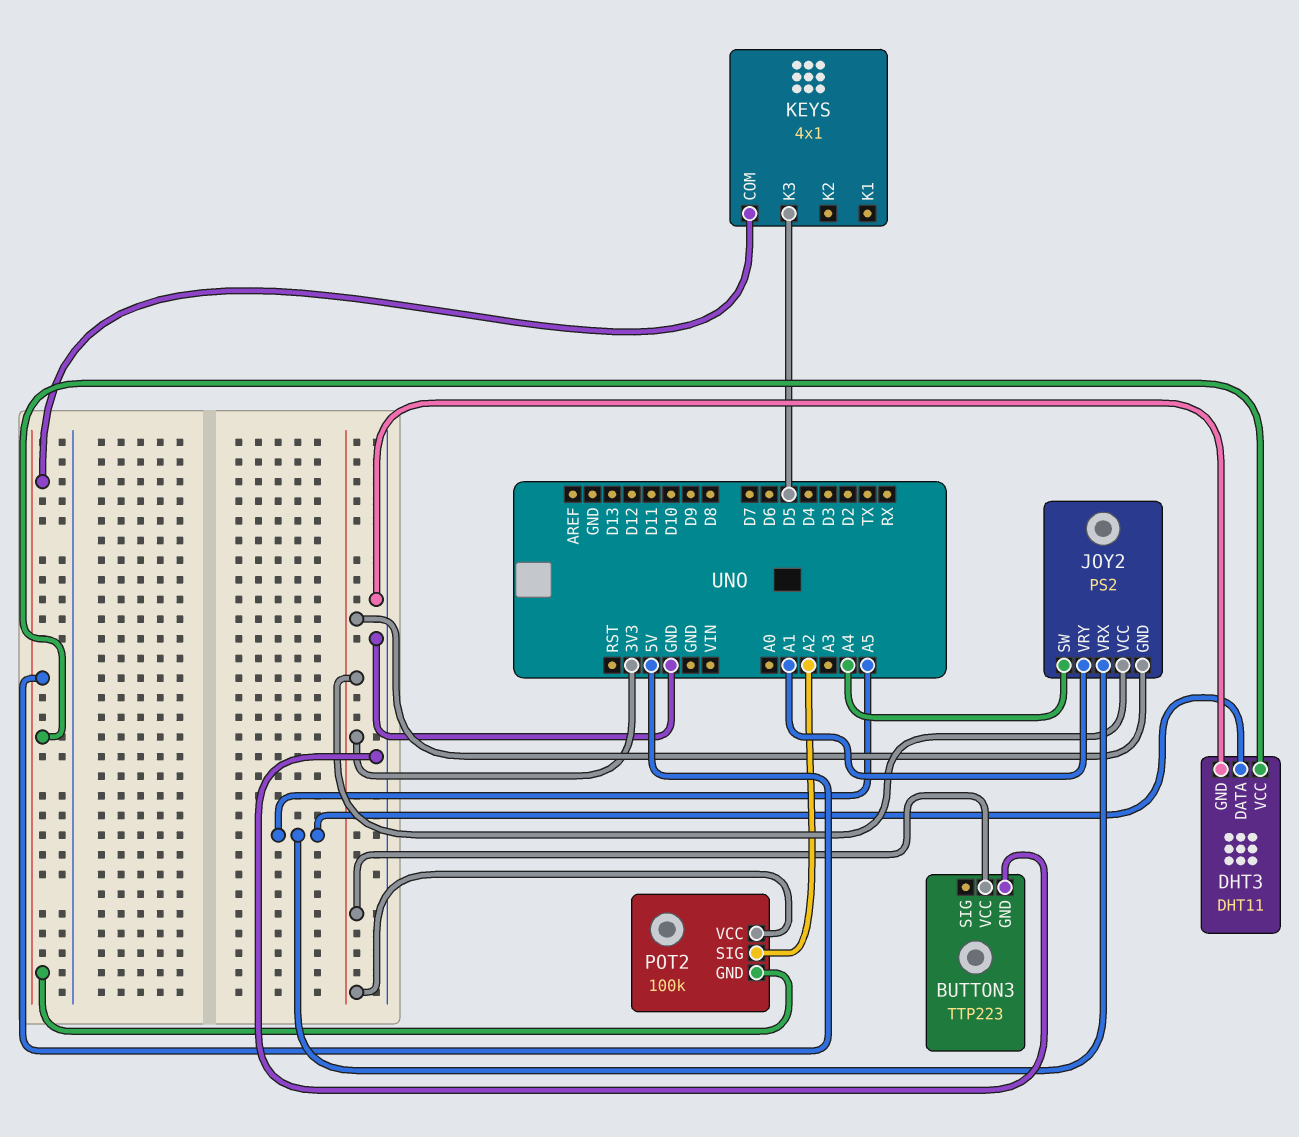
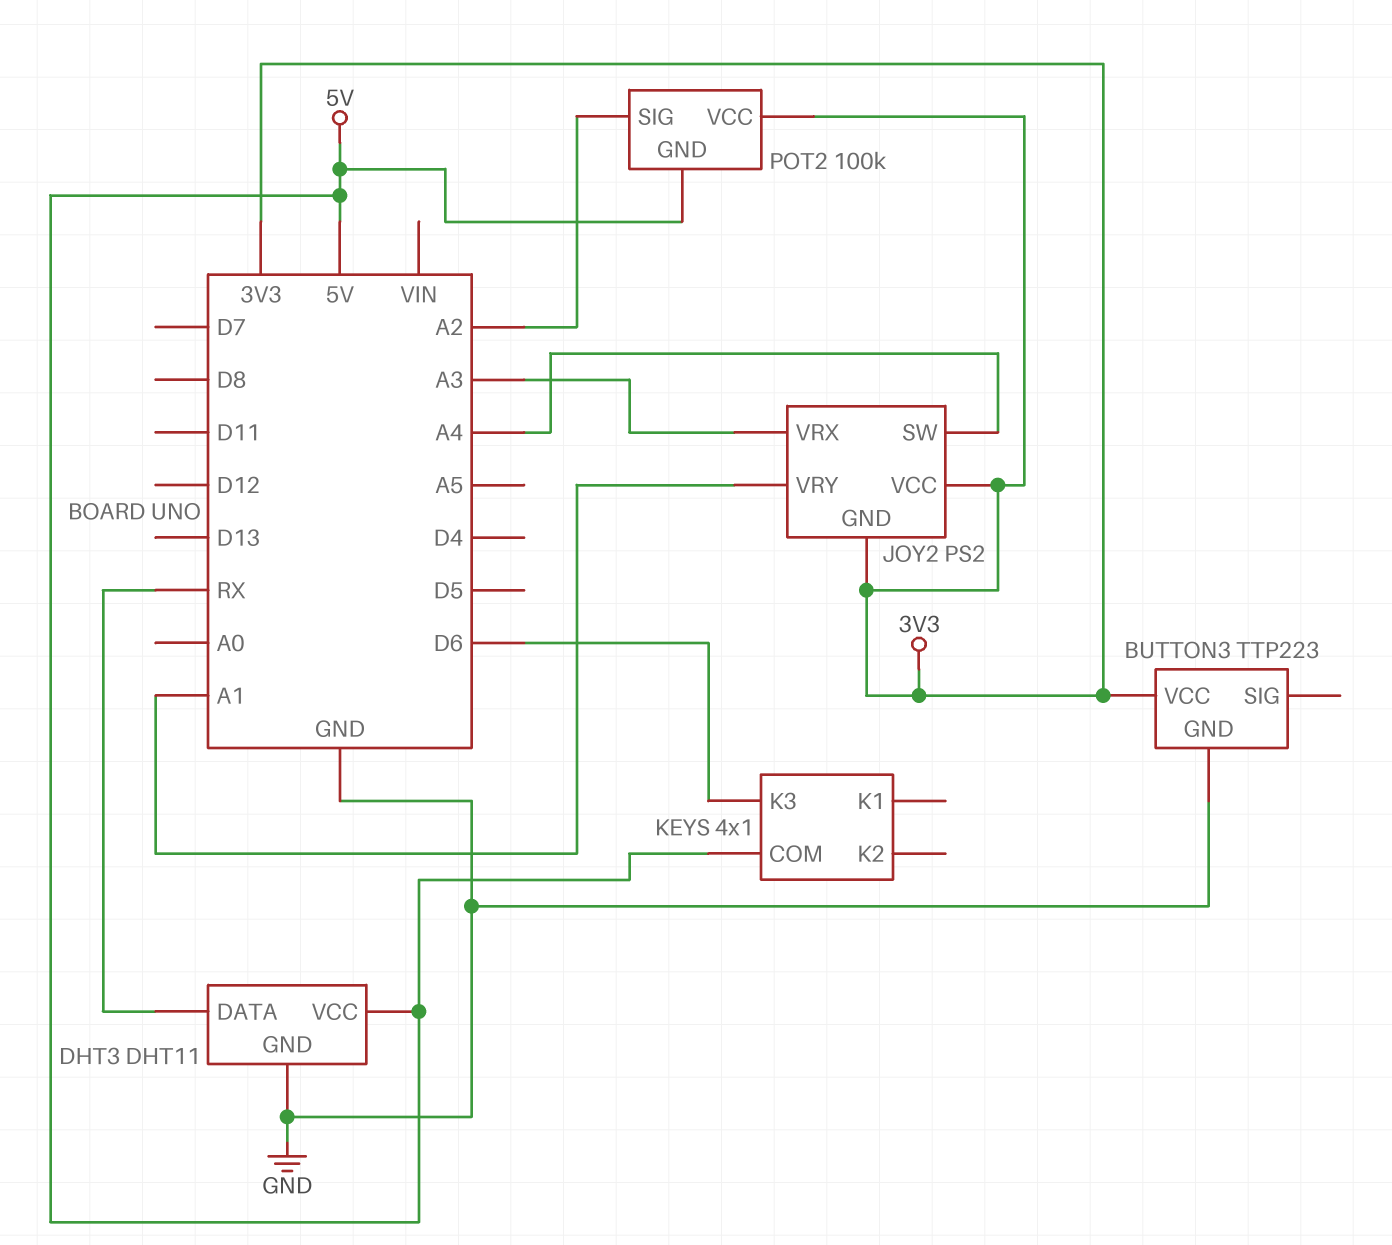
DHT3 pin DATA: A5 -> RX
JOY2 pin VRX: A5 -> A3
KEYS pin K3: D5 -> D6

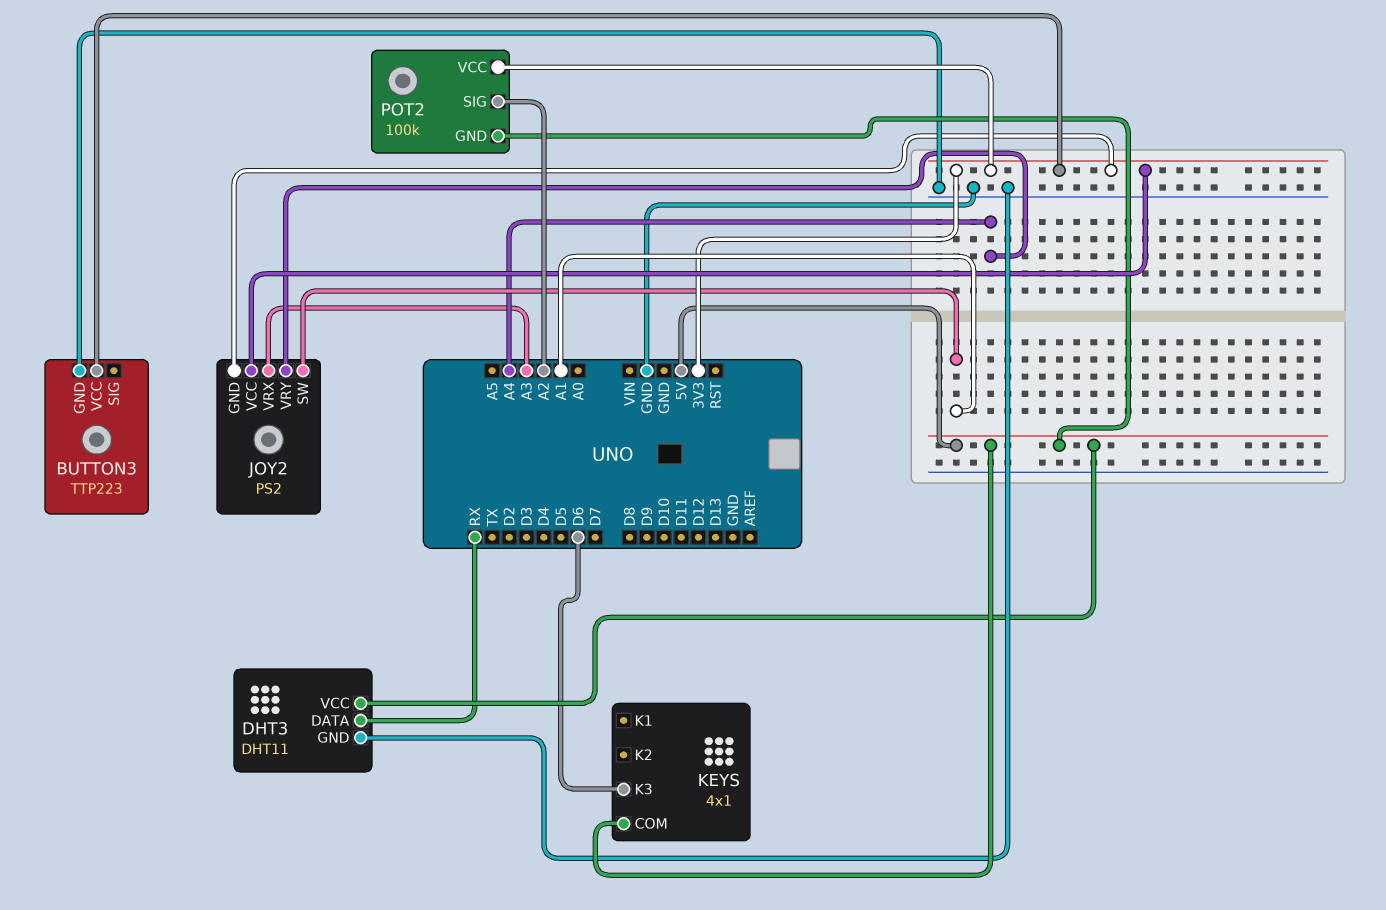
JOY2 pin SW: A4 -> A1
JOY2 pin VRY: A1 -> A4

